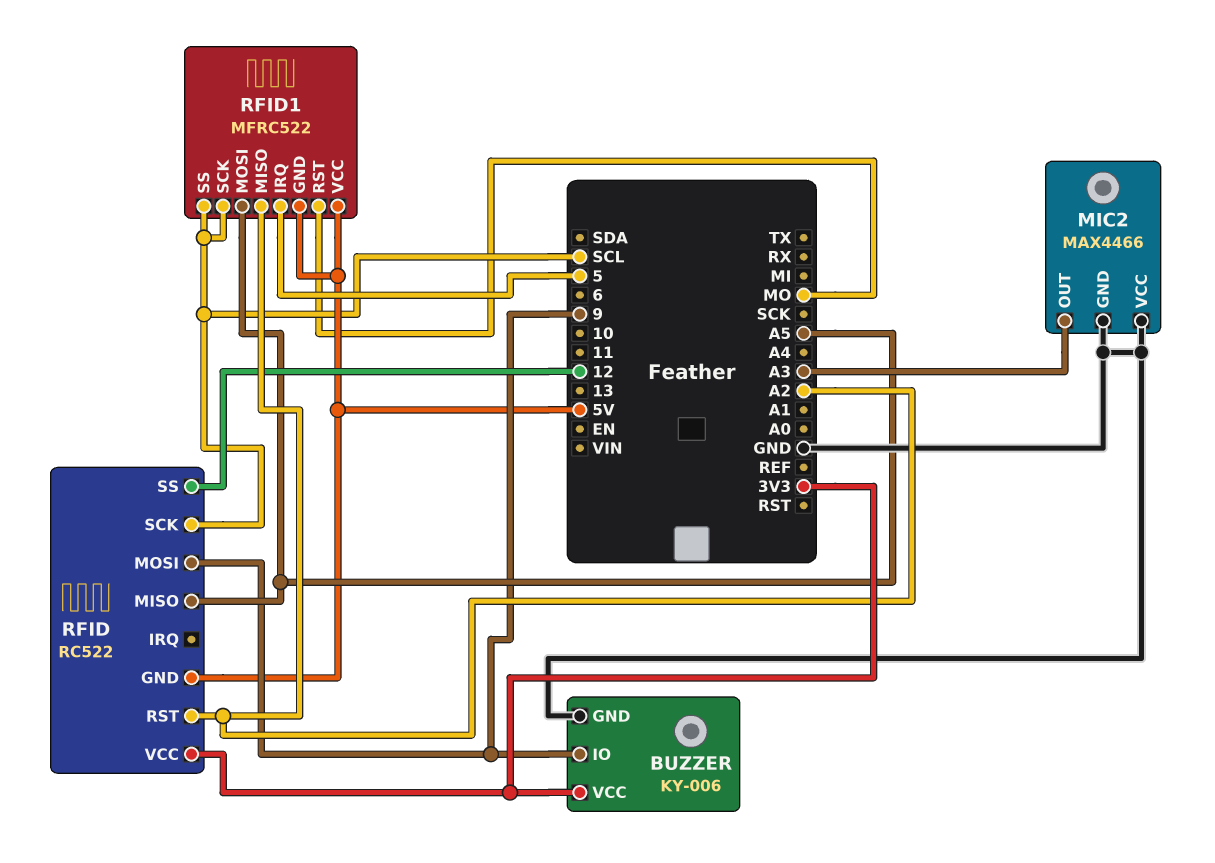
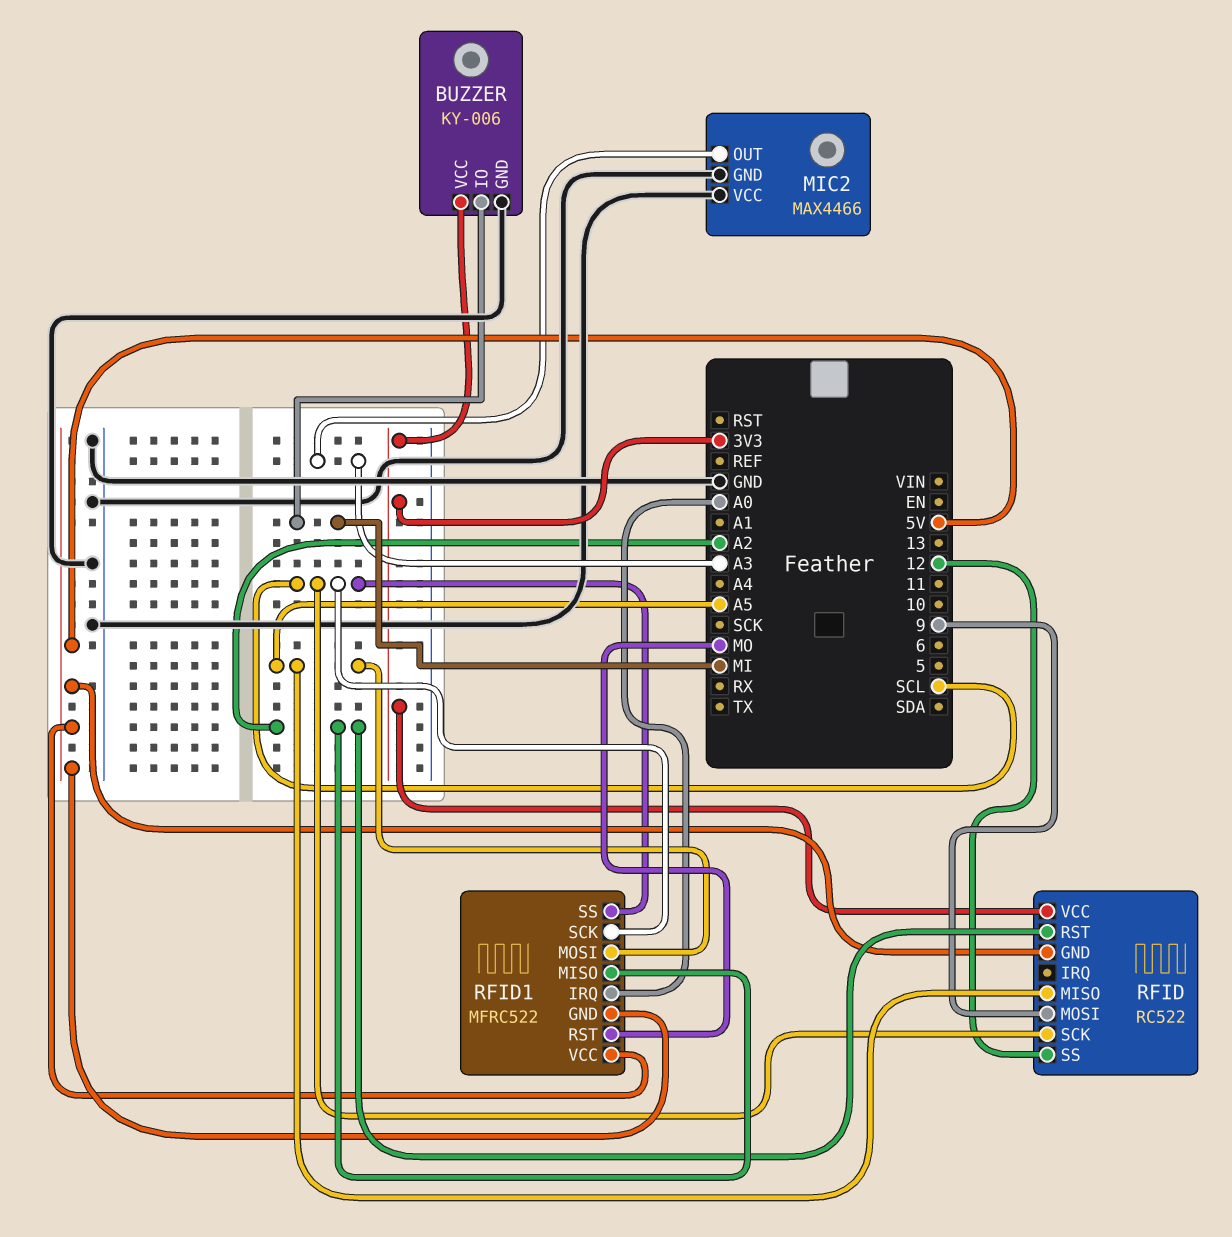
BUZZER pin IO: 9 -> MI
RFID1 pin IRQ: 5 -> A0

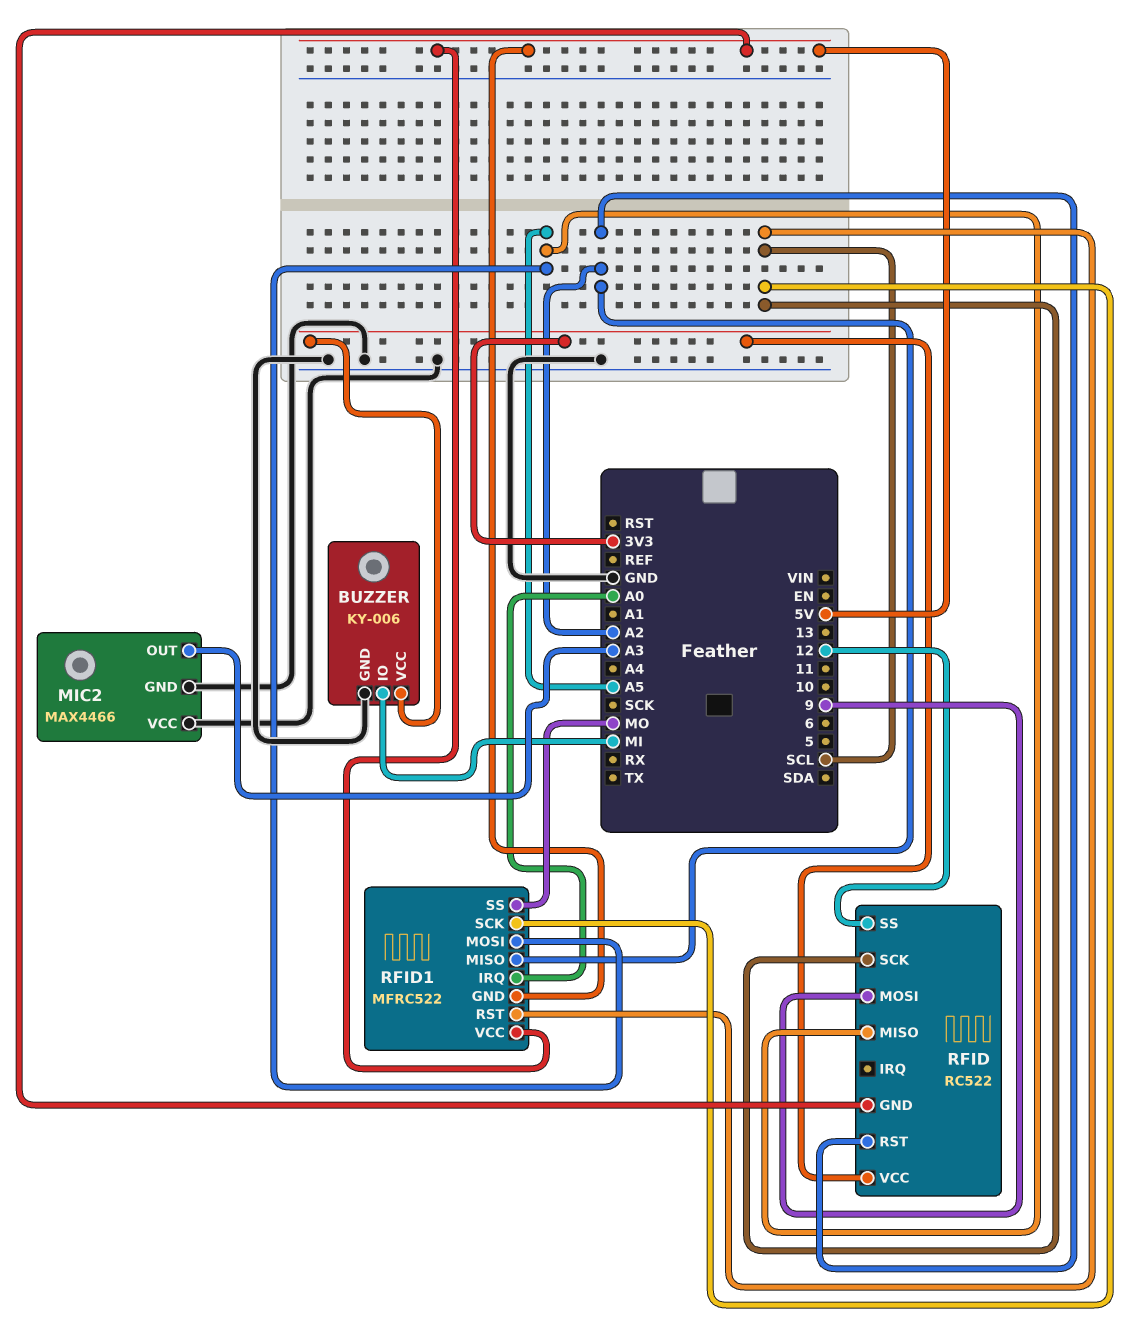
RFID1 pin RST: MO -> SCL
RFID1 pin SS: SCL -> MO

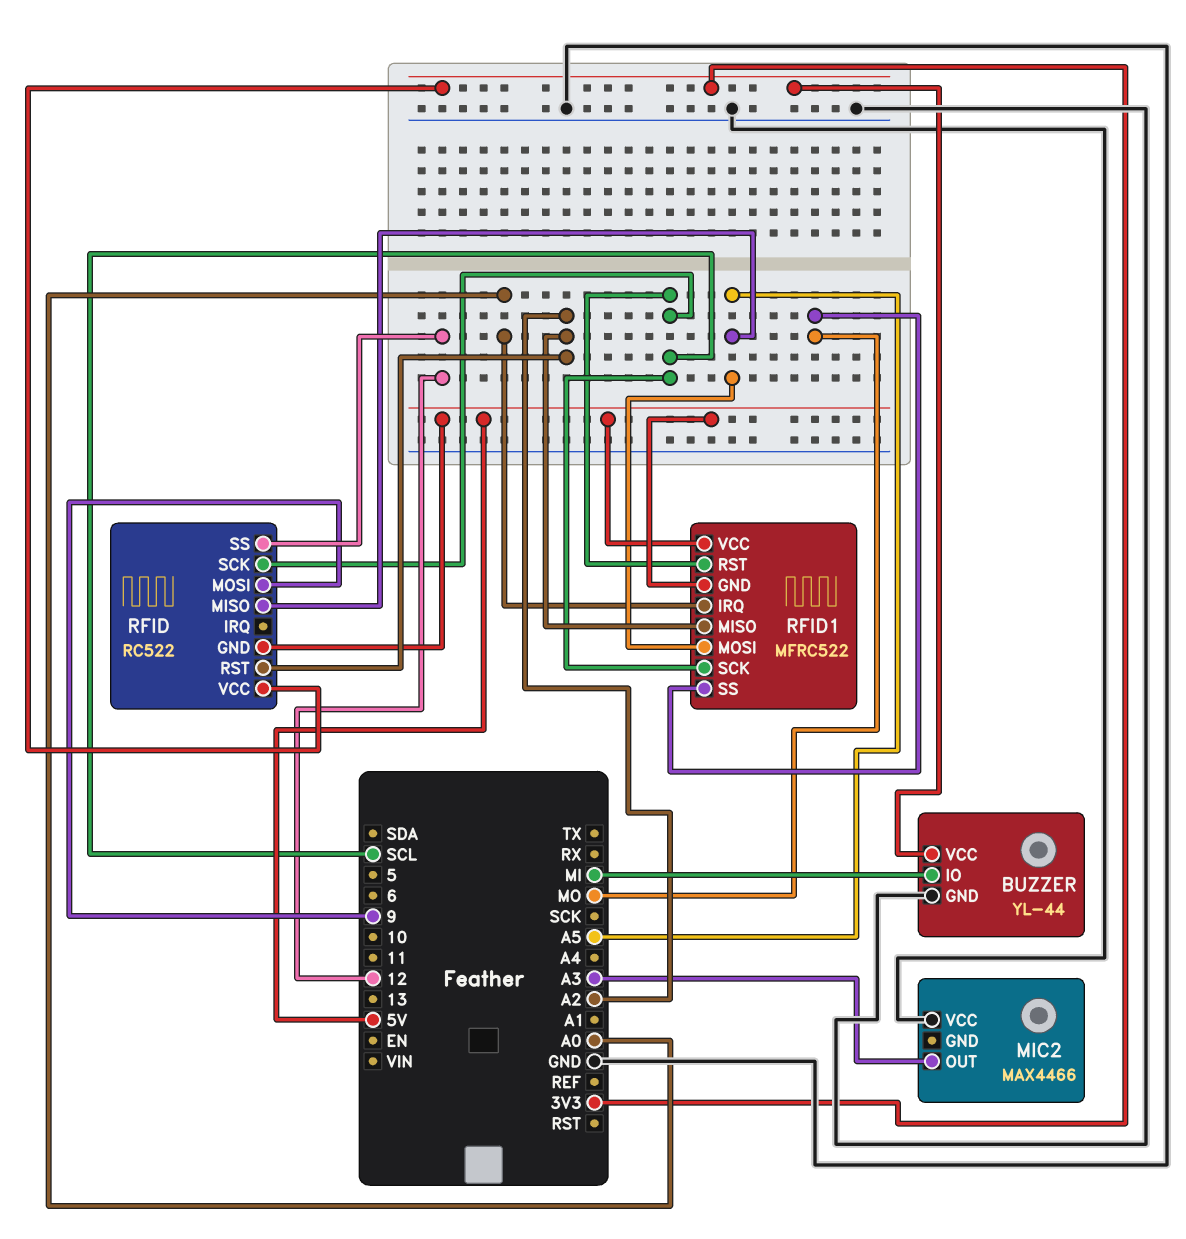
BUZZER: KY-006 -> YL-44
MIC2 pin GND: GND -> none

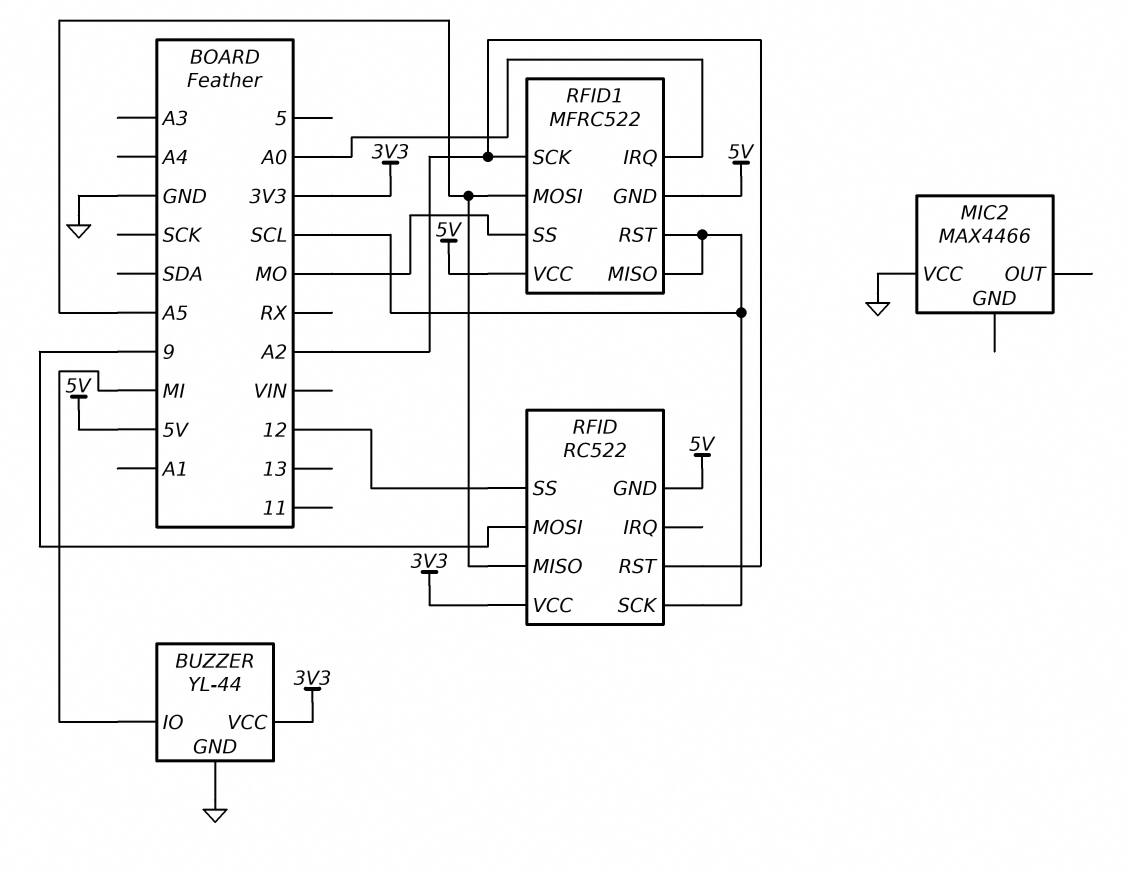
MIC2 pin OUT: A3 -> none
RFID1 pin MISO: A2 -> SCL
RFID1 pin SCK: SCL -> A2

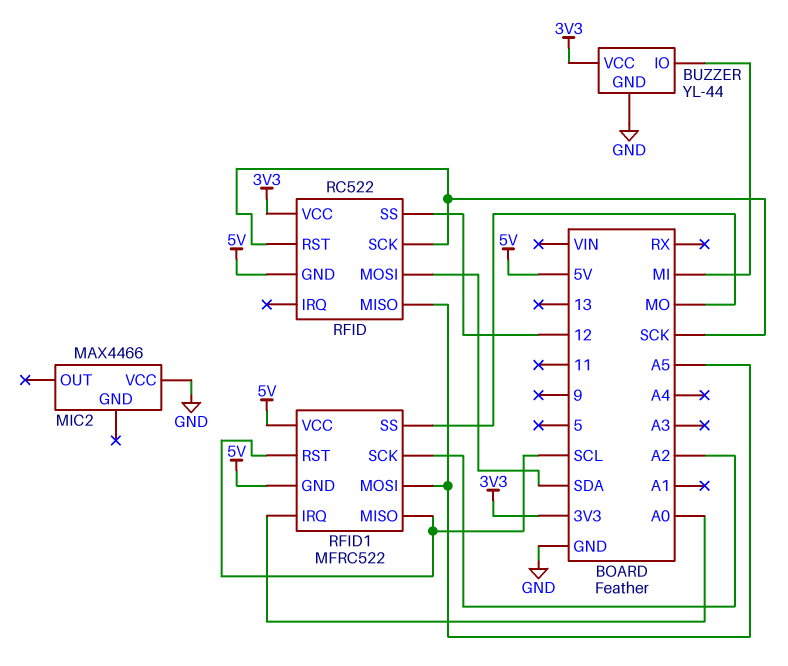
RFID pin MOSI: 9 -> SDA
RFID pin RST: A2 -> SCK
RFID pin SCK: SCL -> SCK

